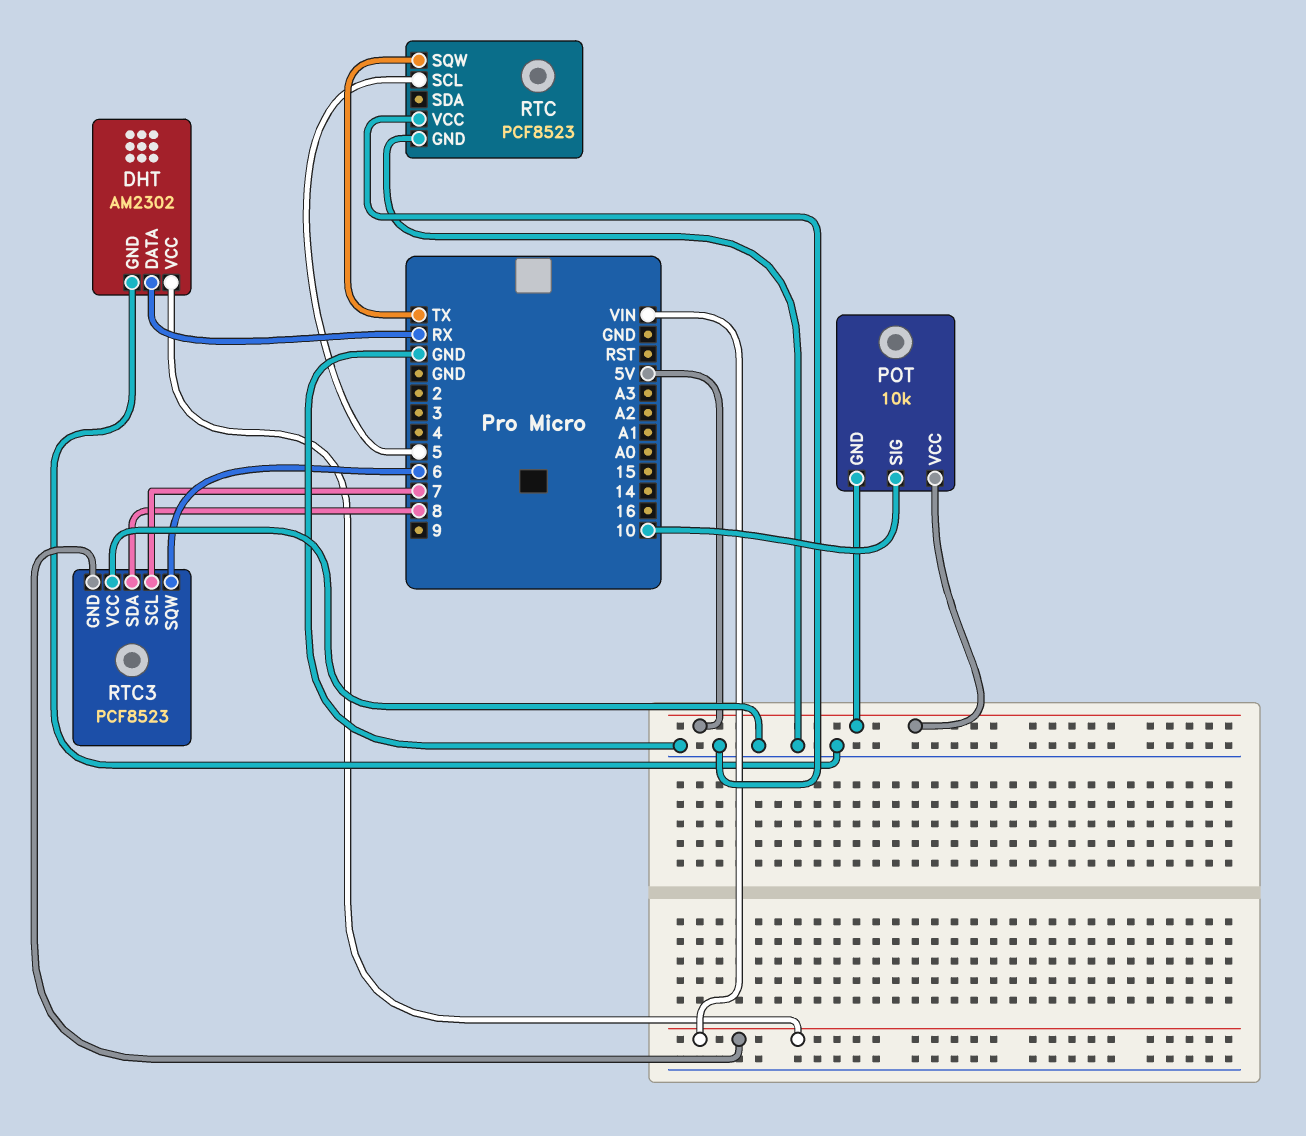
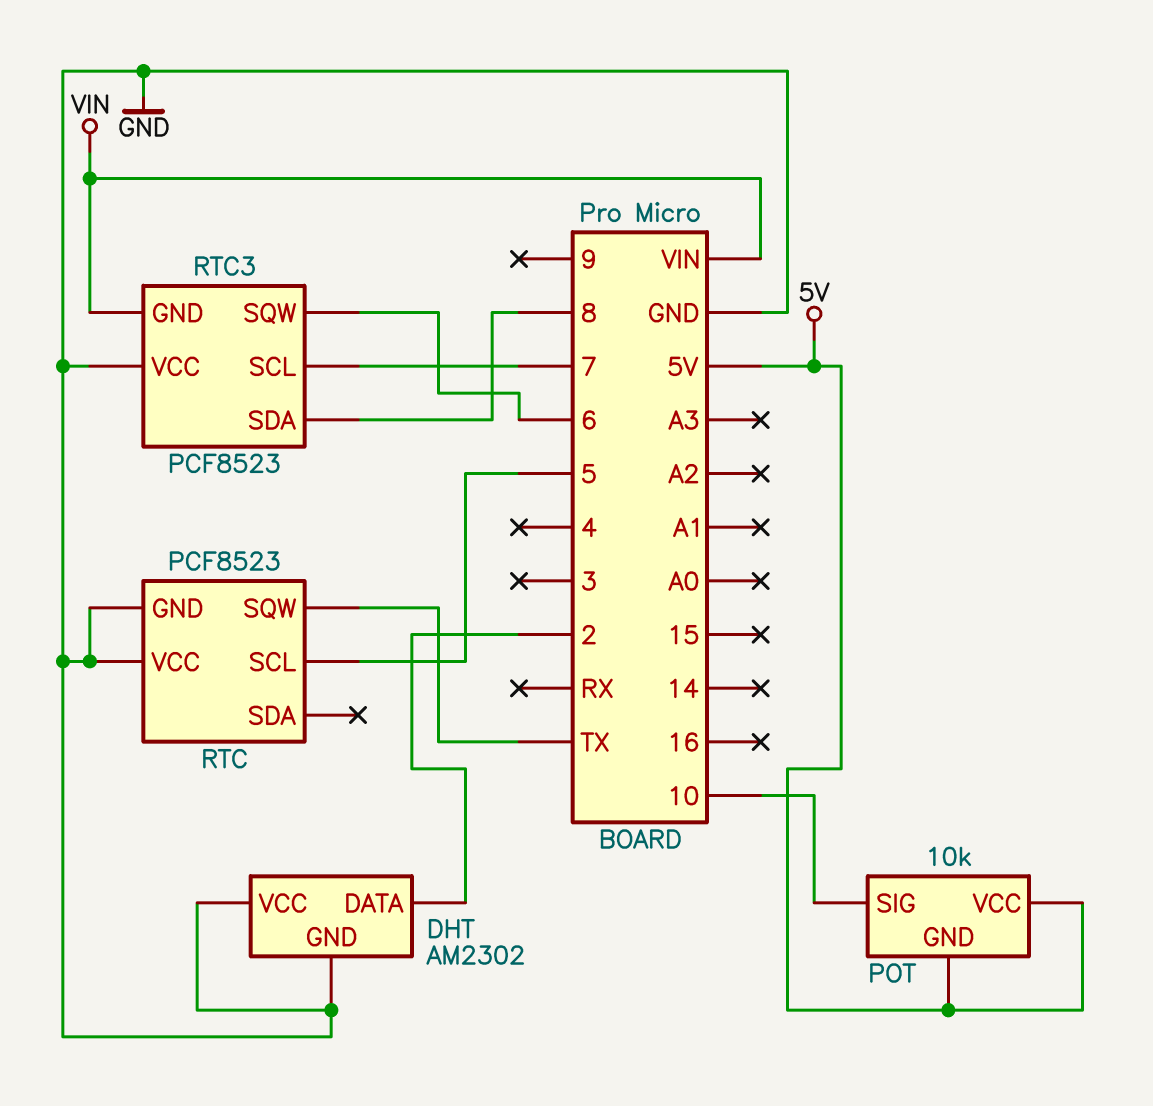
DHT pin DATA: RX -> 2
DHT pin VCC: VIN -> GND

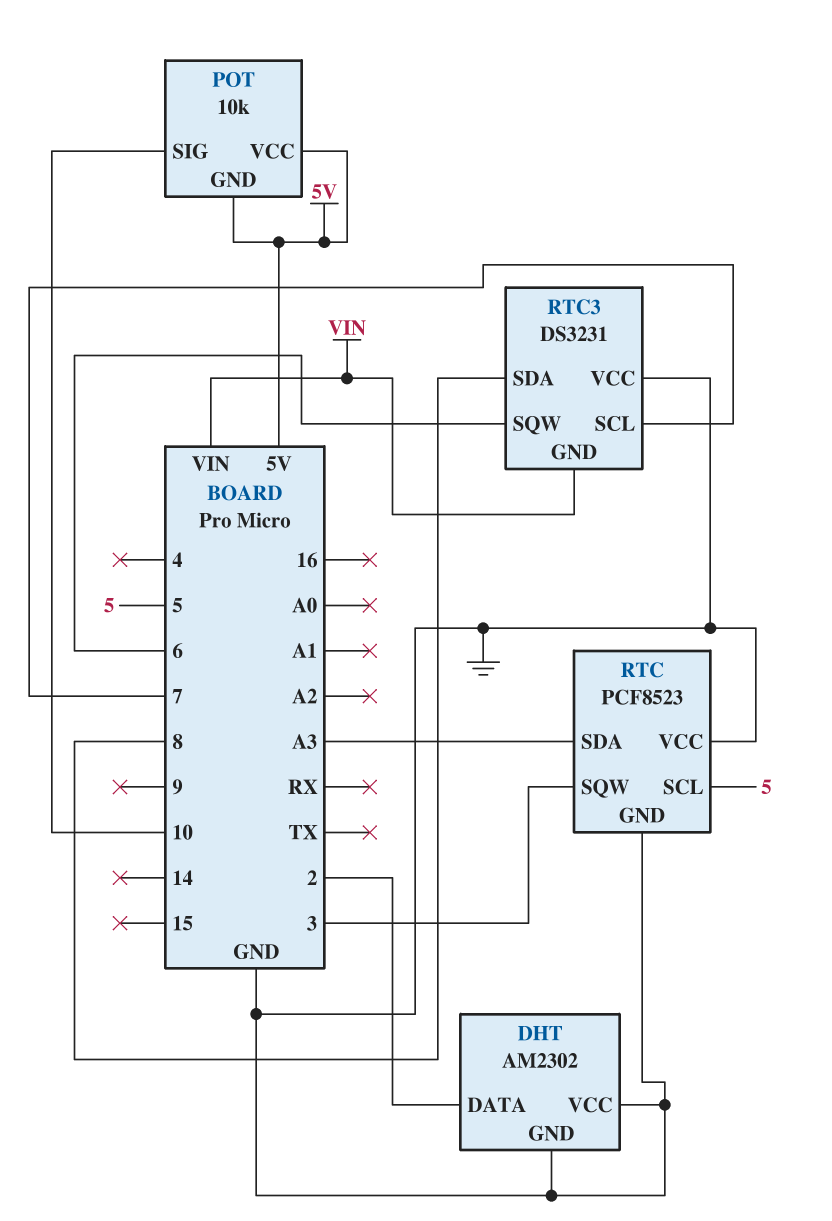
RTC pin SDA: none -> A3
RTC pin SQW: TX -> 3
RTC3: PCF8523 -> DS3231

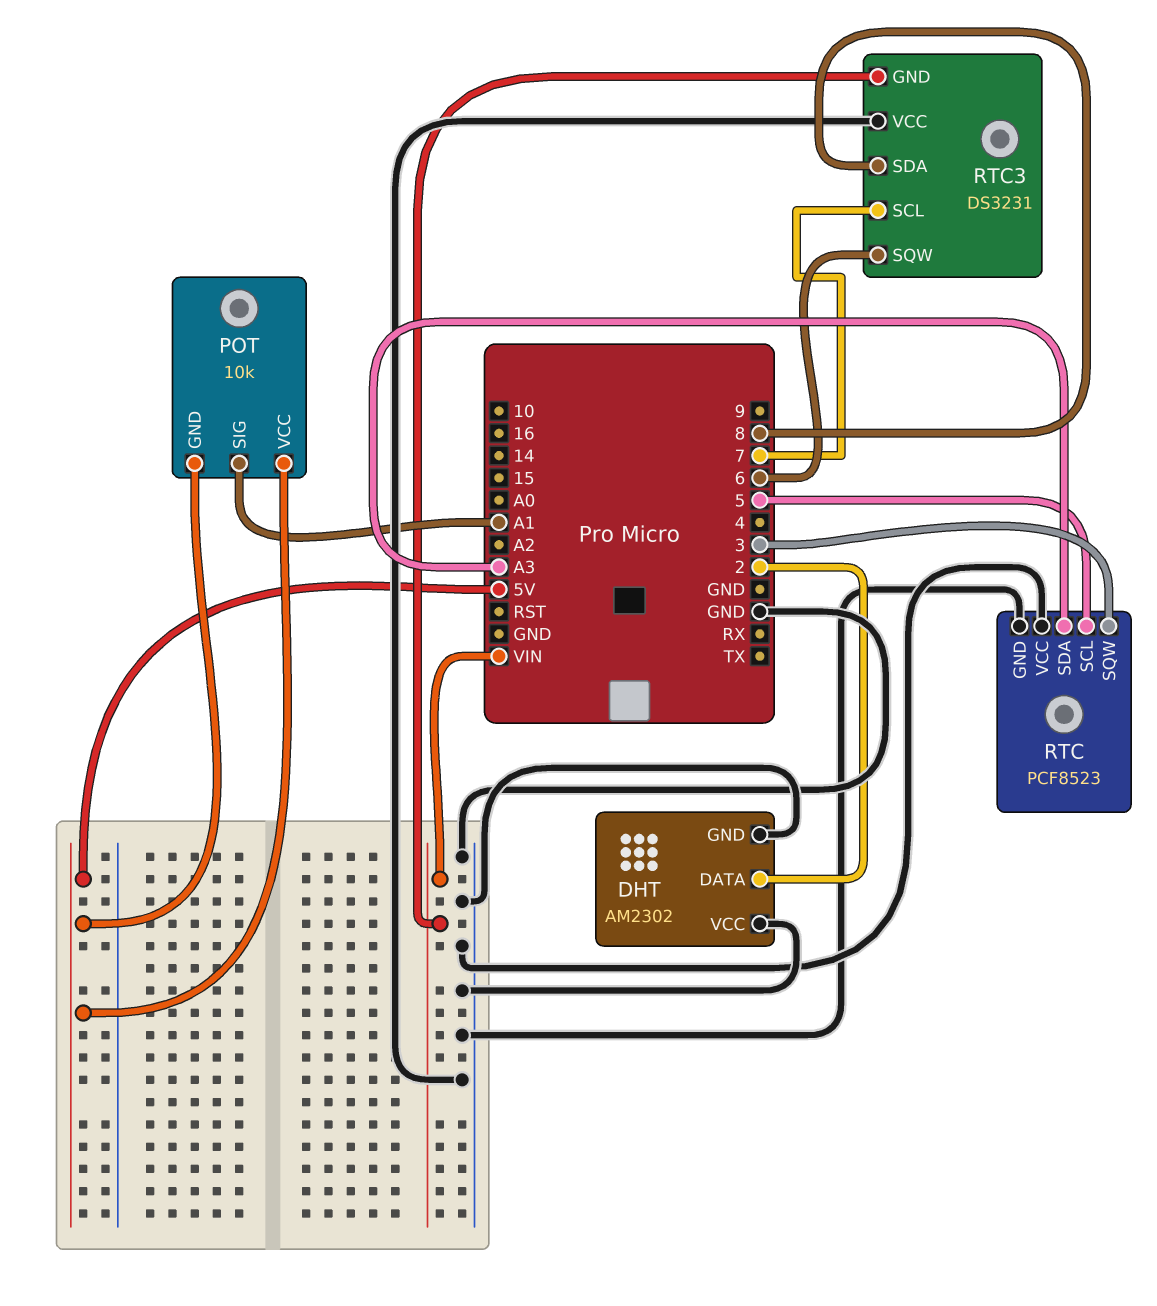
POT pin SIG: 10 -> A1

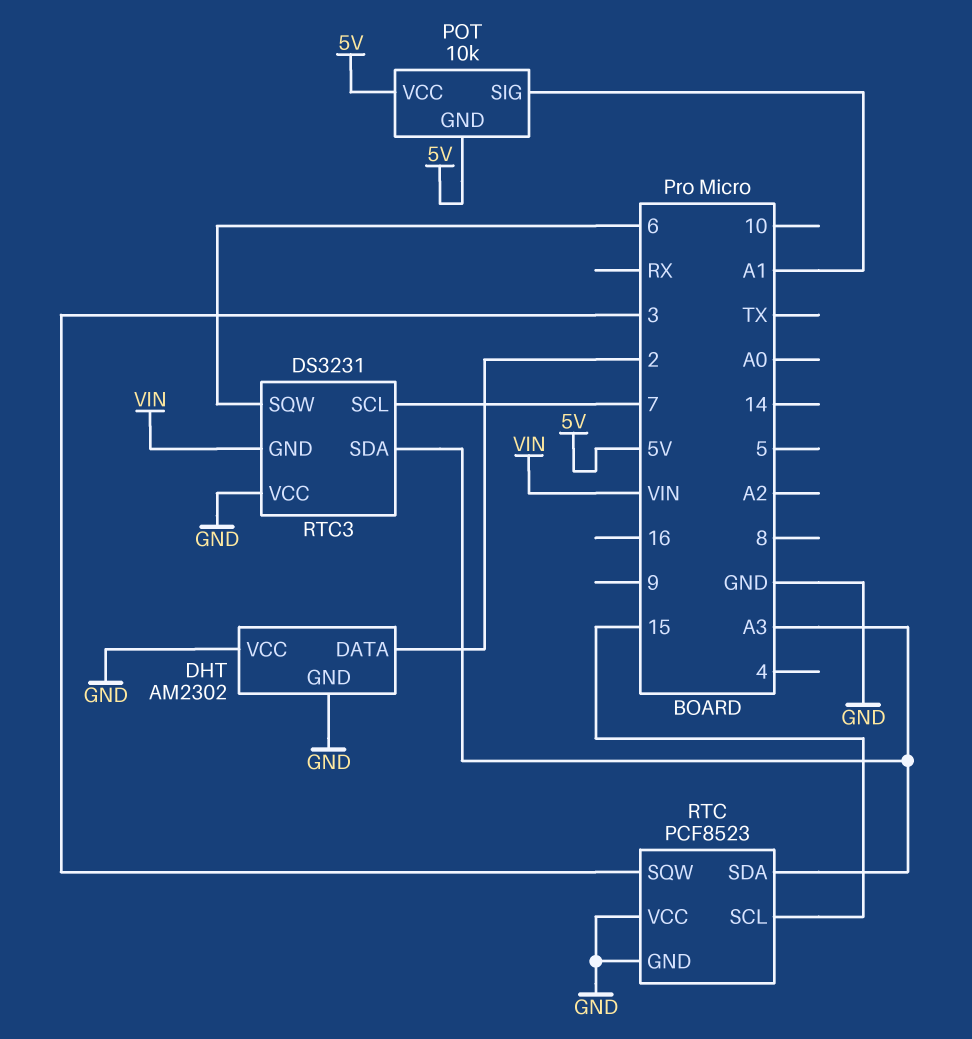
RTC pin SCL: 5 -> 15
RTC3 pin SDA: 8 -> A3

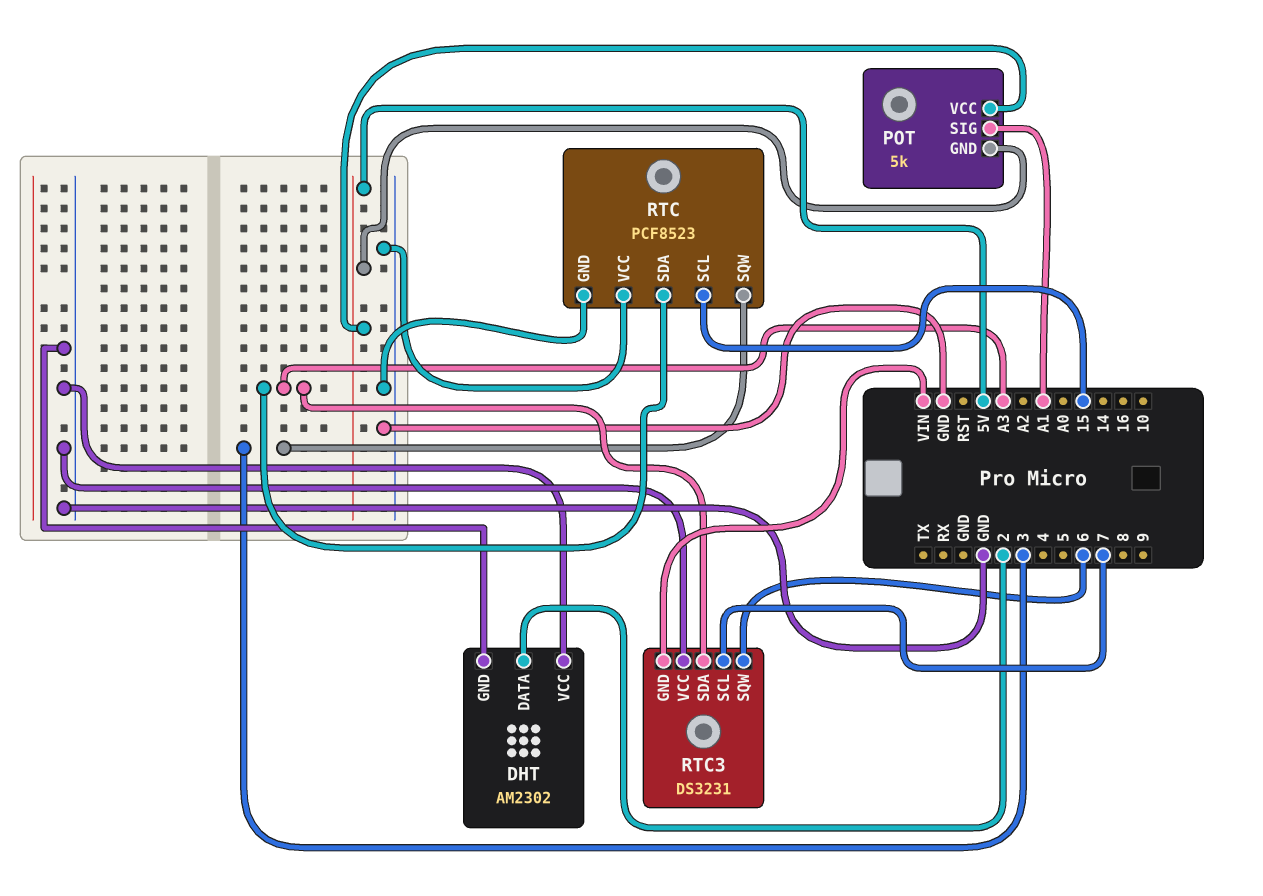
POT: 10k -> 5k

